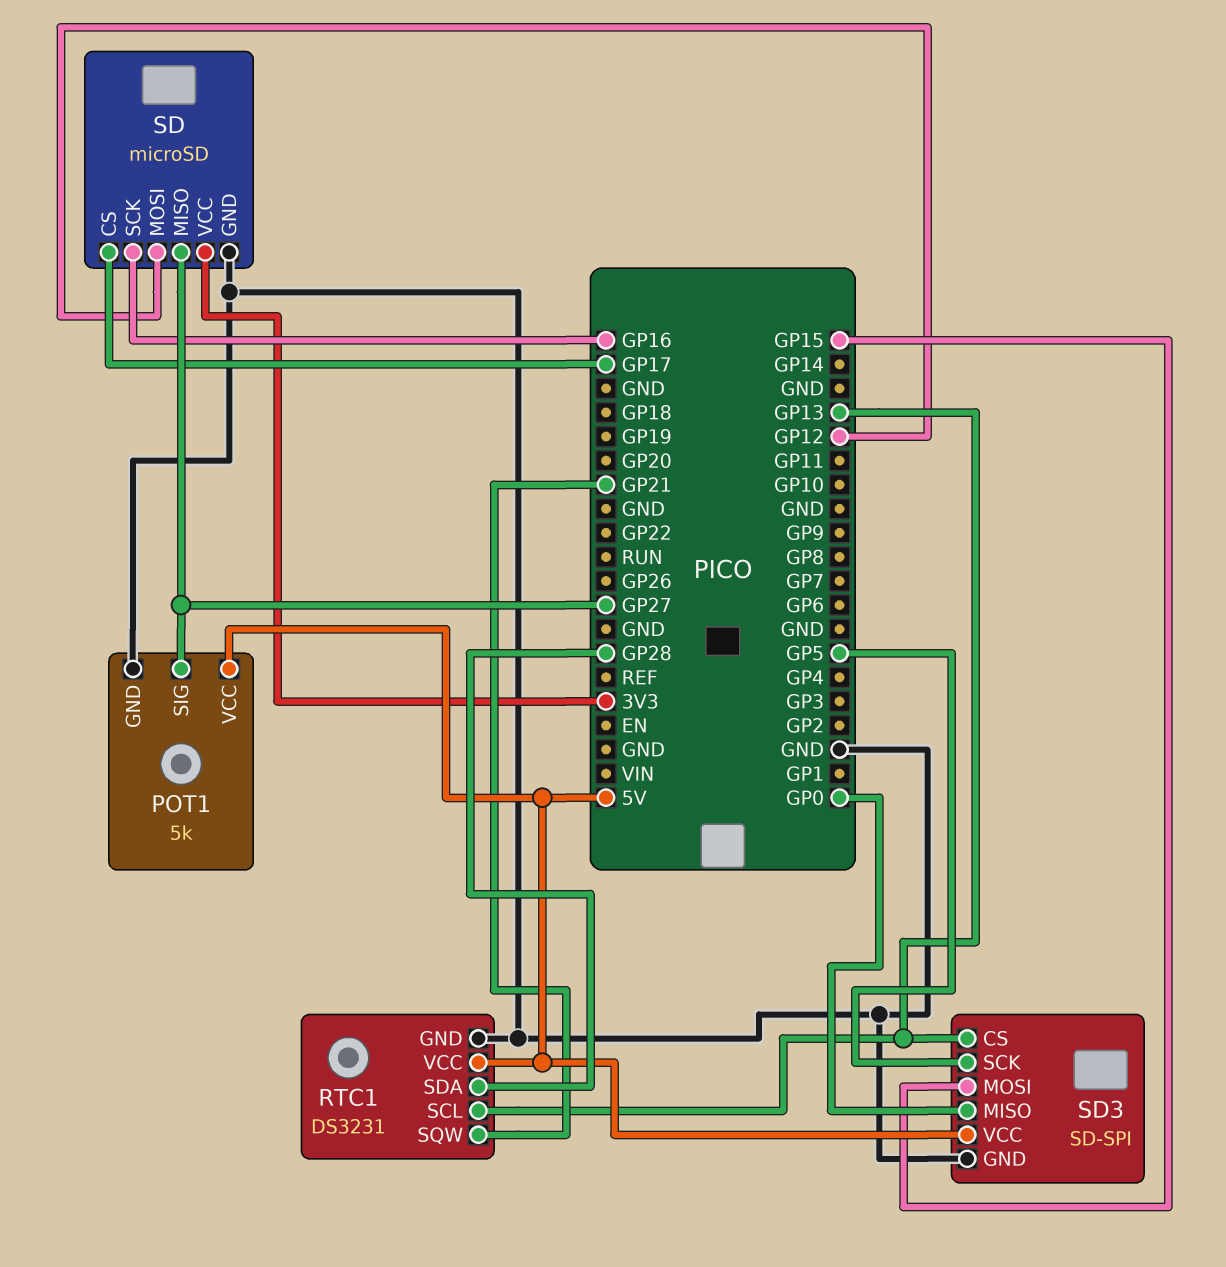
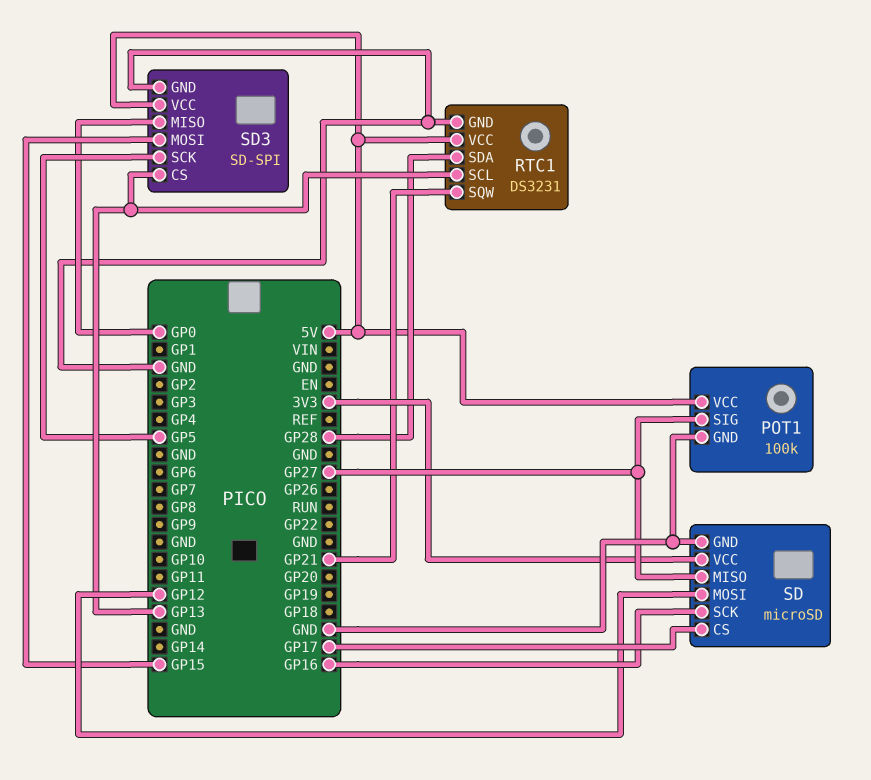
POT1: 5k -> 100k

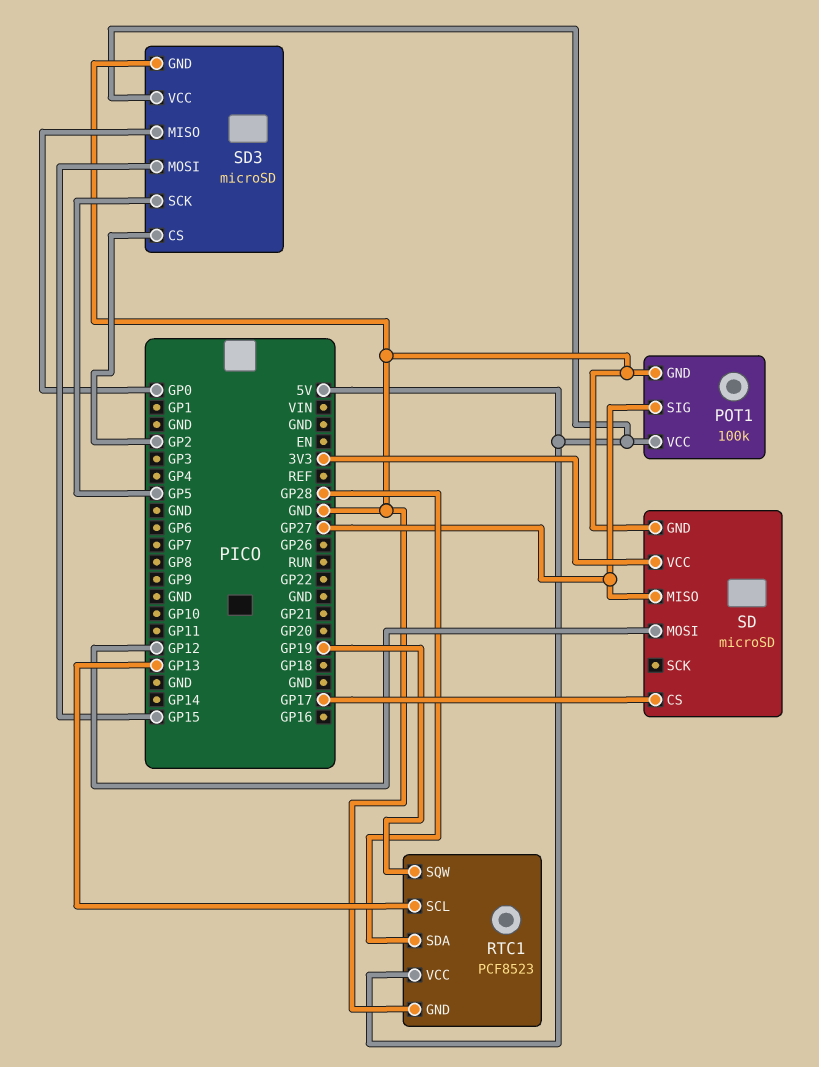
RTC1: DS3231 -> PCF8523
RTC1 pin SQW: GP21 -> GP19
SD pin SCK: GP16 -> none
SD3: SD-SPI -> microSD
SD3 pin CS: GP13 -> GP2

